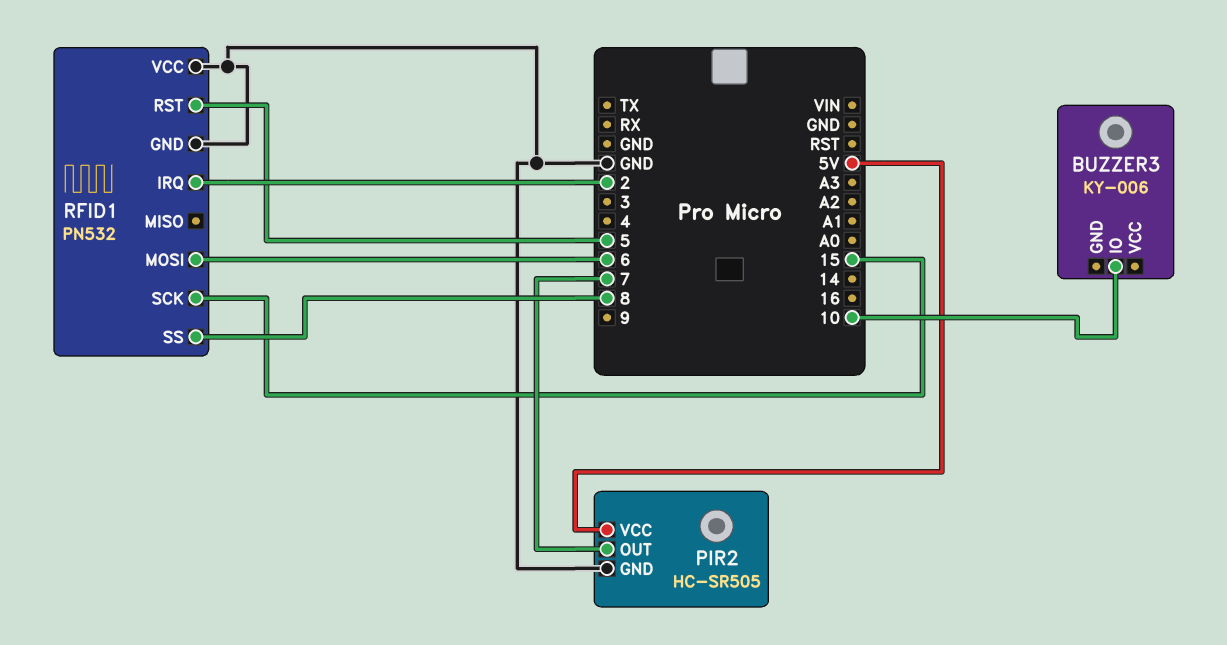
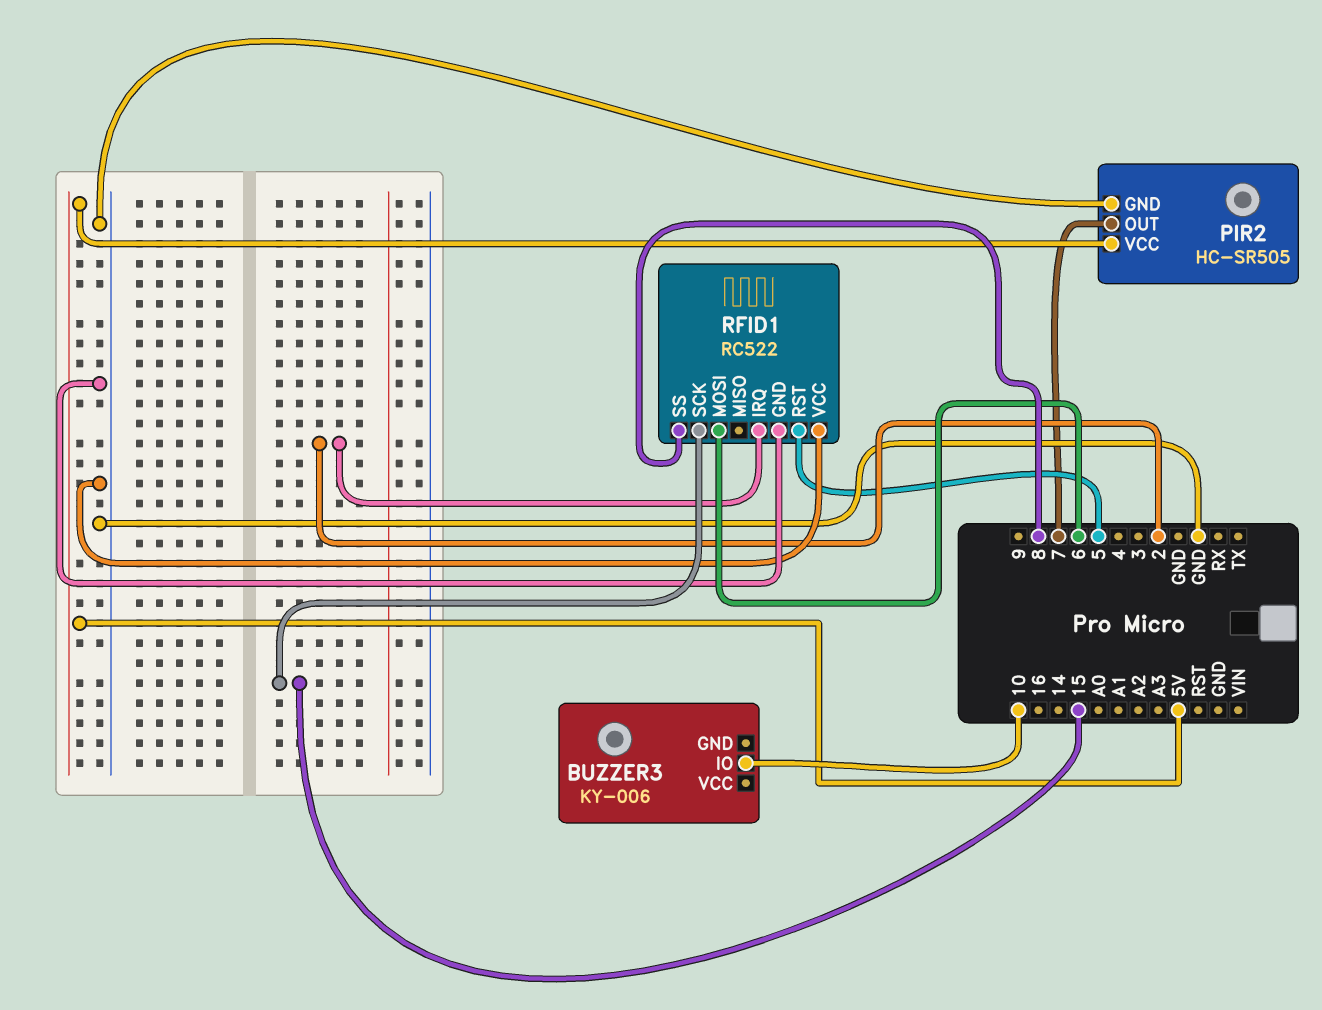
RFID1: PN532 -> RC522

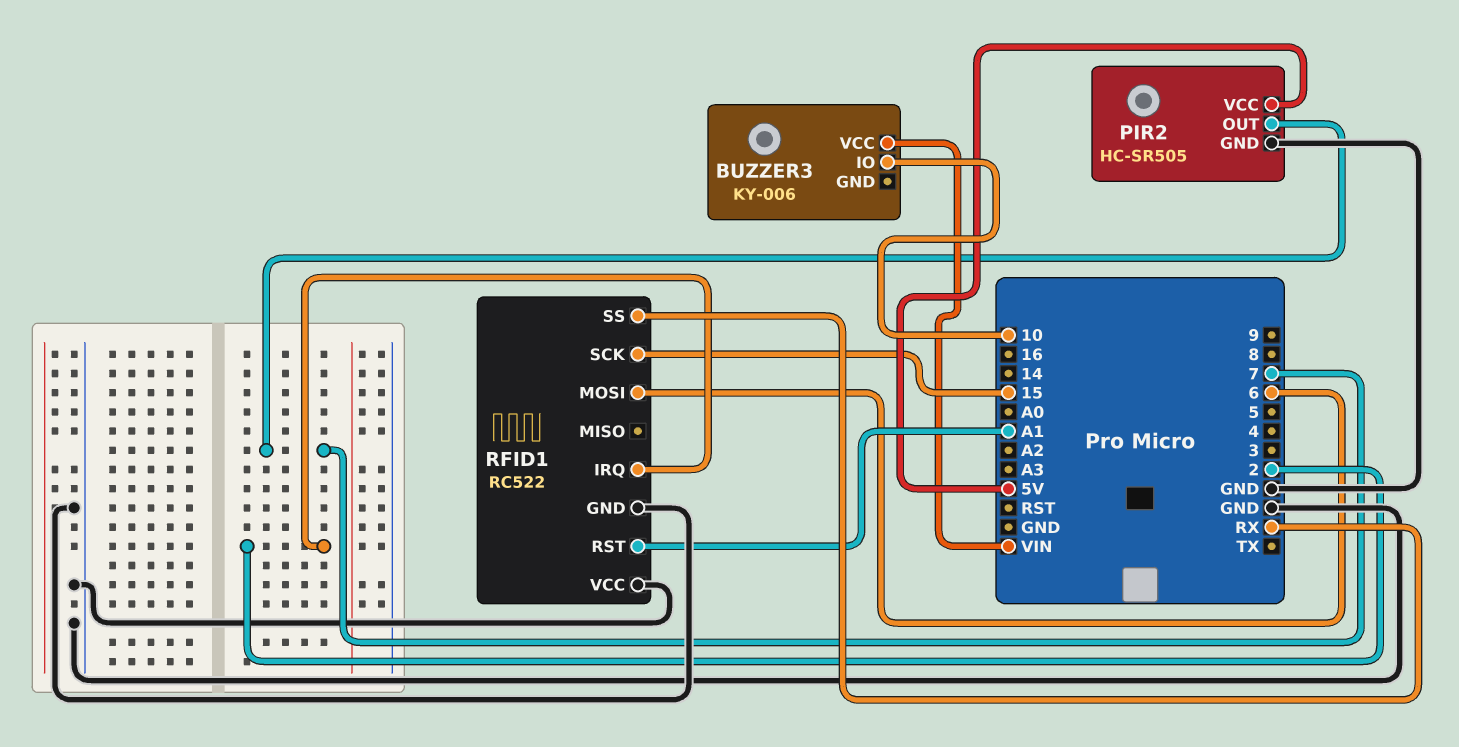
BUZZER3 pin VCC: none -> VIN
RFID1 pin RST: 5 -> A1
RFID1 pin SS: 8 -> RX

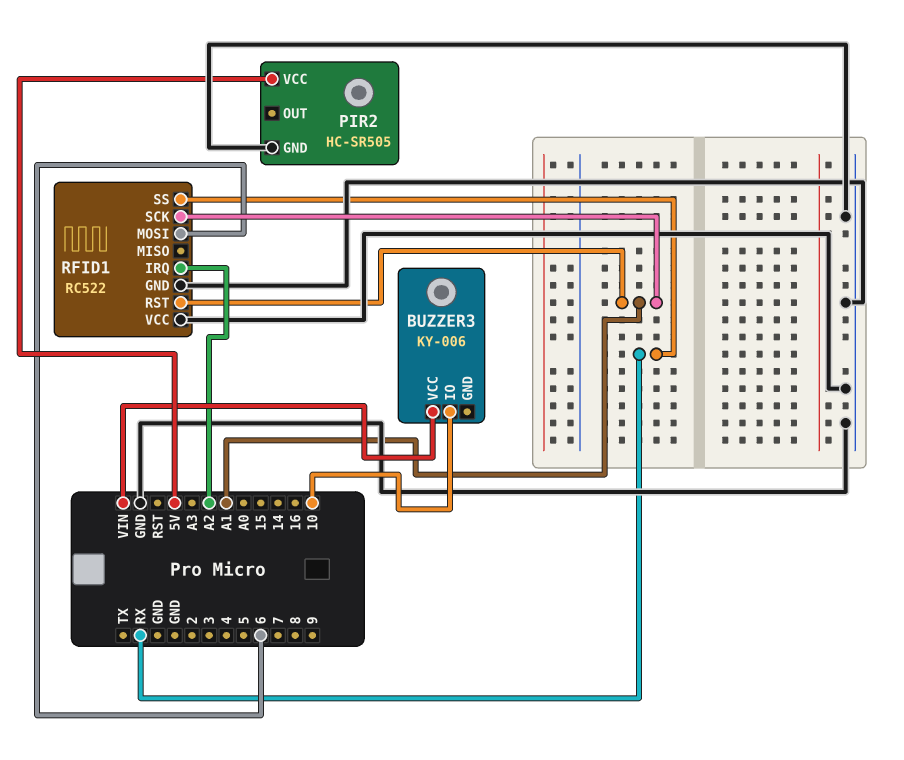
PIR2 pin OUT: 7 -> none
RFID1 pin IRQ: 2 -> A2
RFID1 pin SCK: 15 -> A1

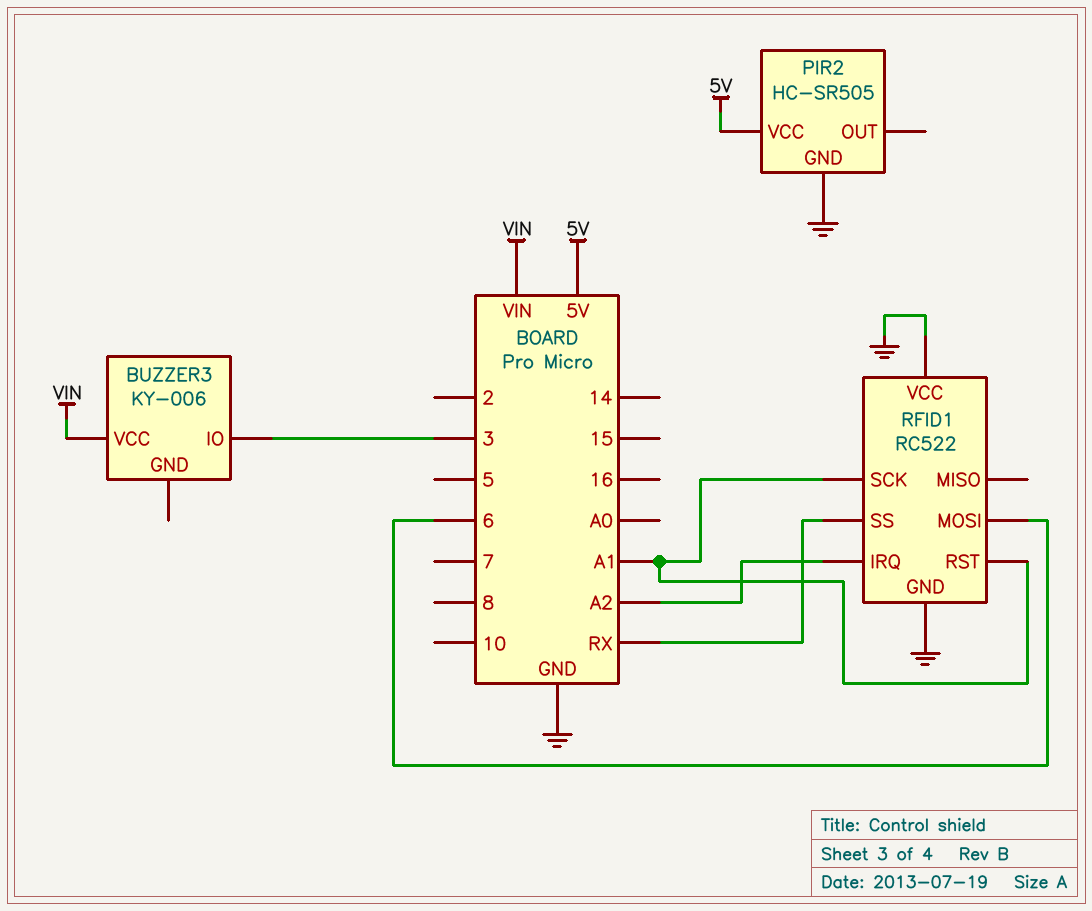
BUZZER3 pin IO: 10 -> 3

